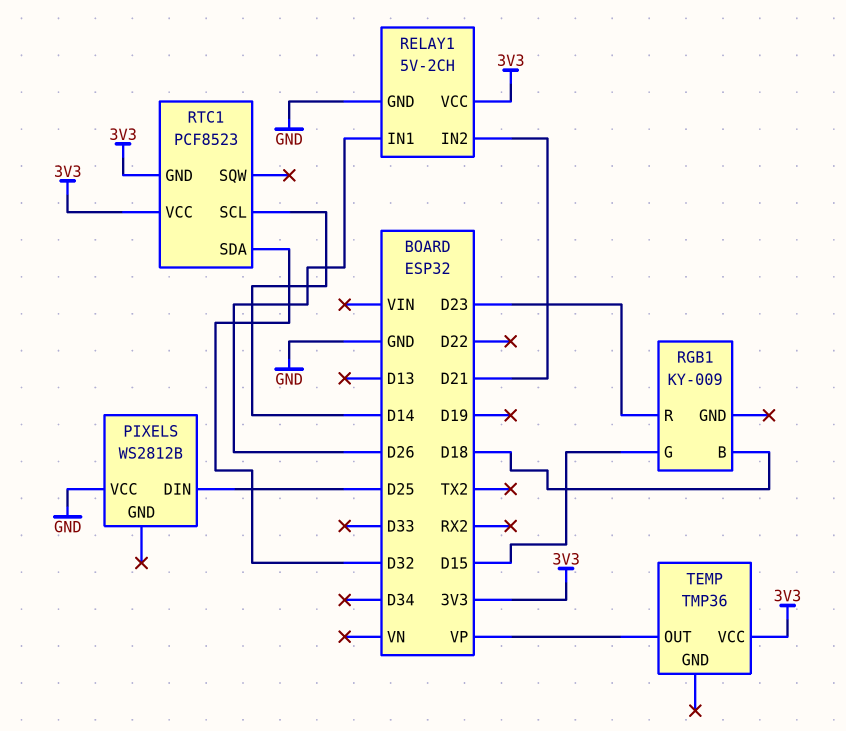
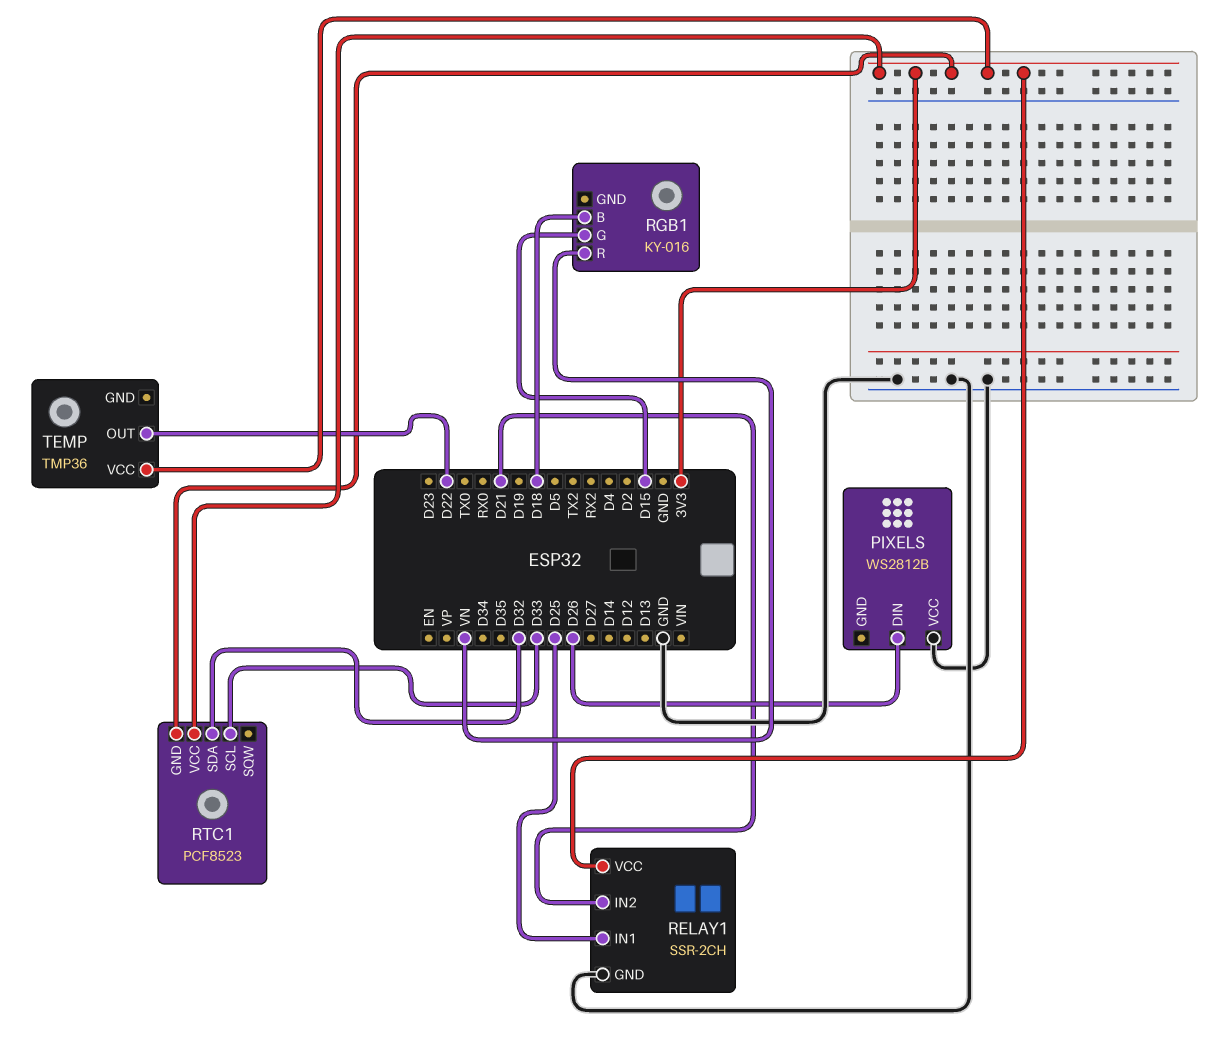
PIXELS pin DIN: D25 -> D26
RELAY1: 5V-2CH -> SSR-2CH
RELAY1 pin IN1: D26 -> D25
RGB1: KY-009 -> KY-016
RGB1 pin R: D23 -> VN
RTC1 pin SCL: D14 -> D33
TEMP pin OUT: VP -> D22

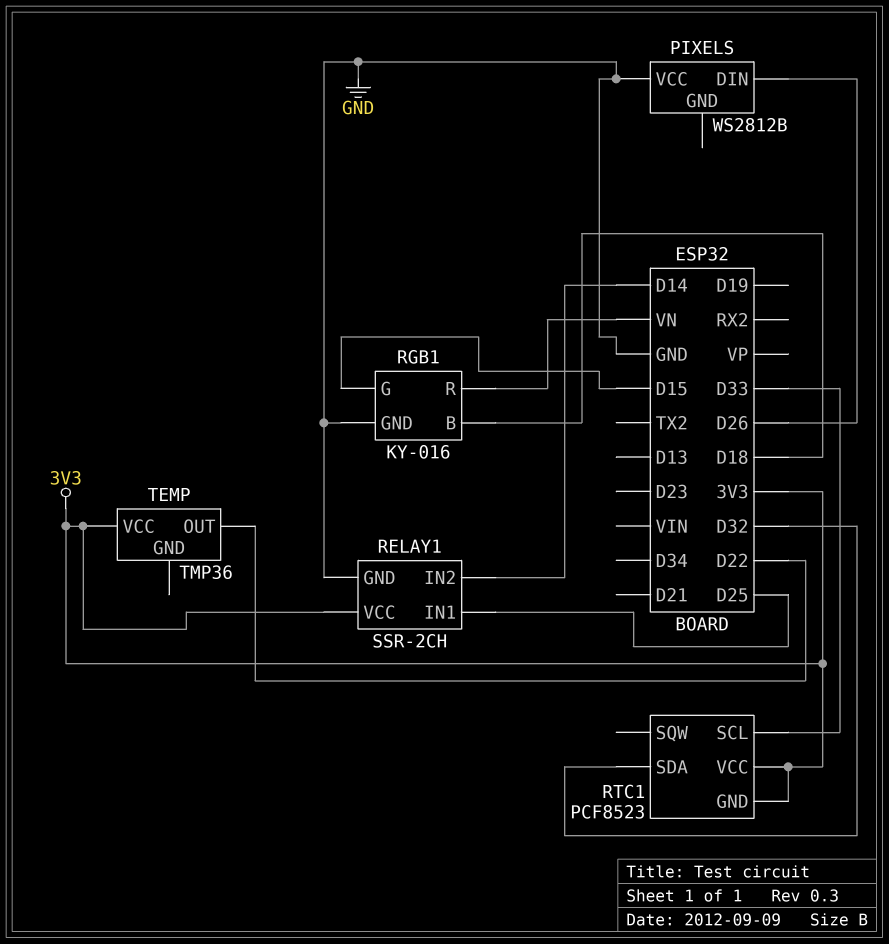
RELAY1 pin IN2: D21 -> D14
RGB1 pin GND: none -> GND

